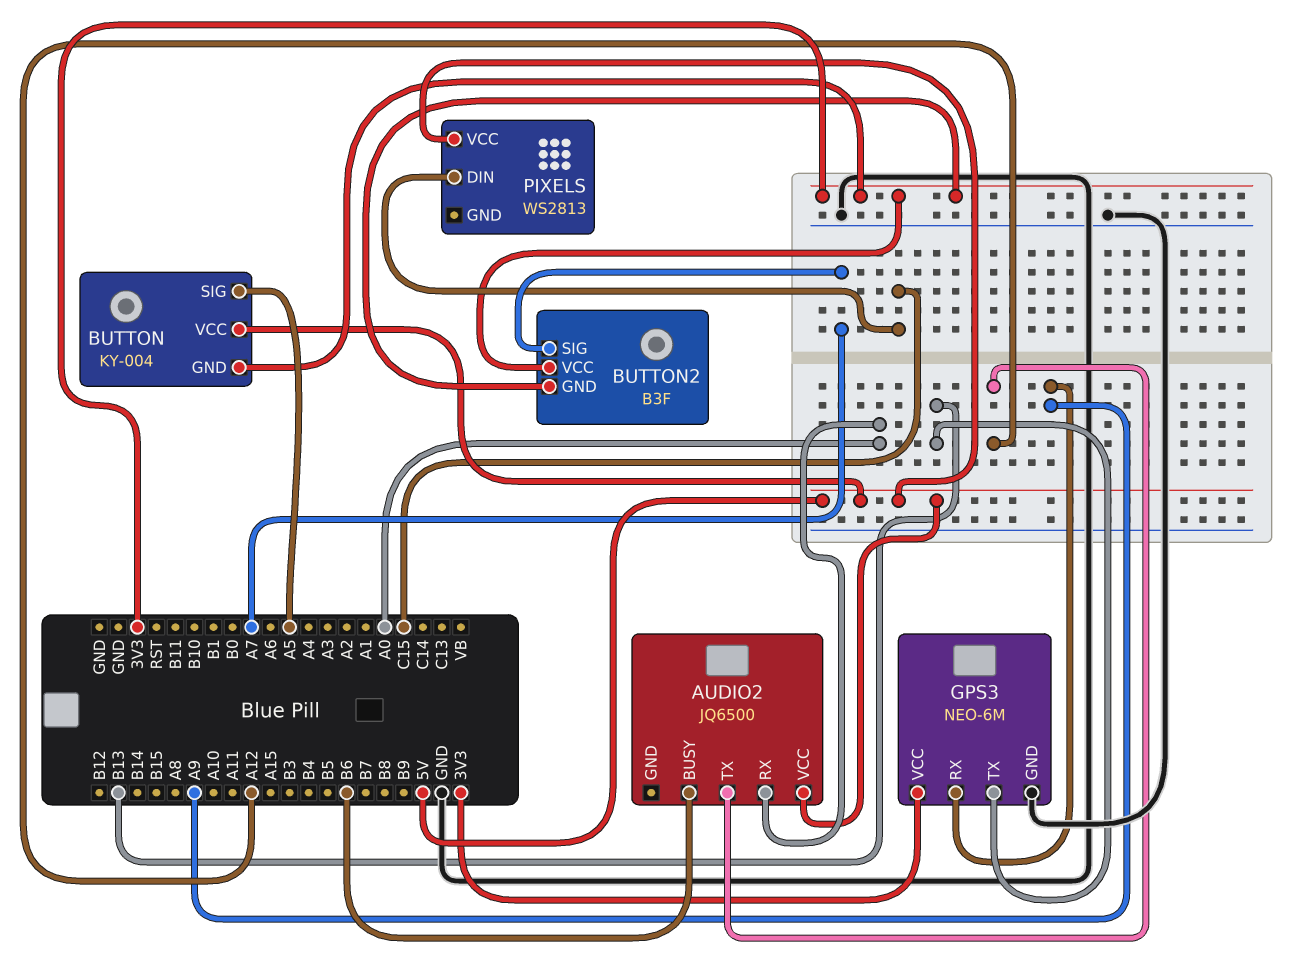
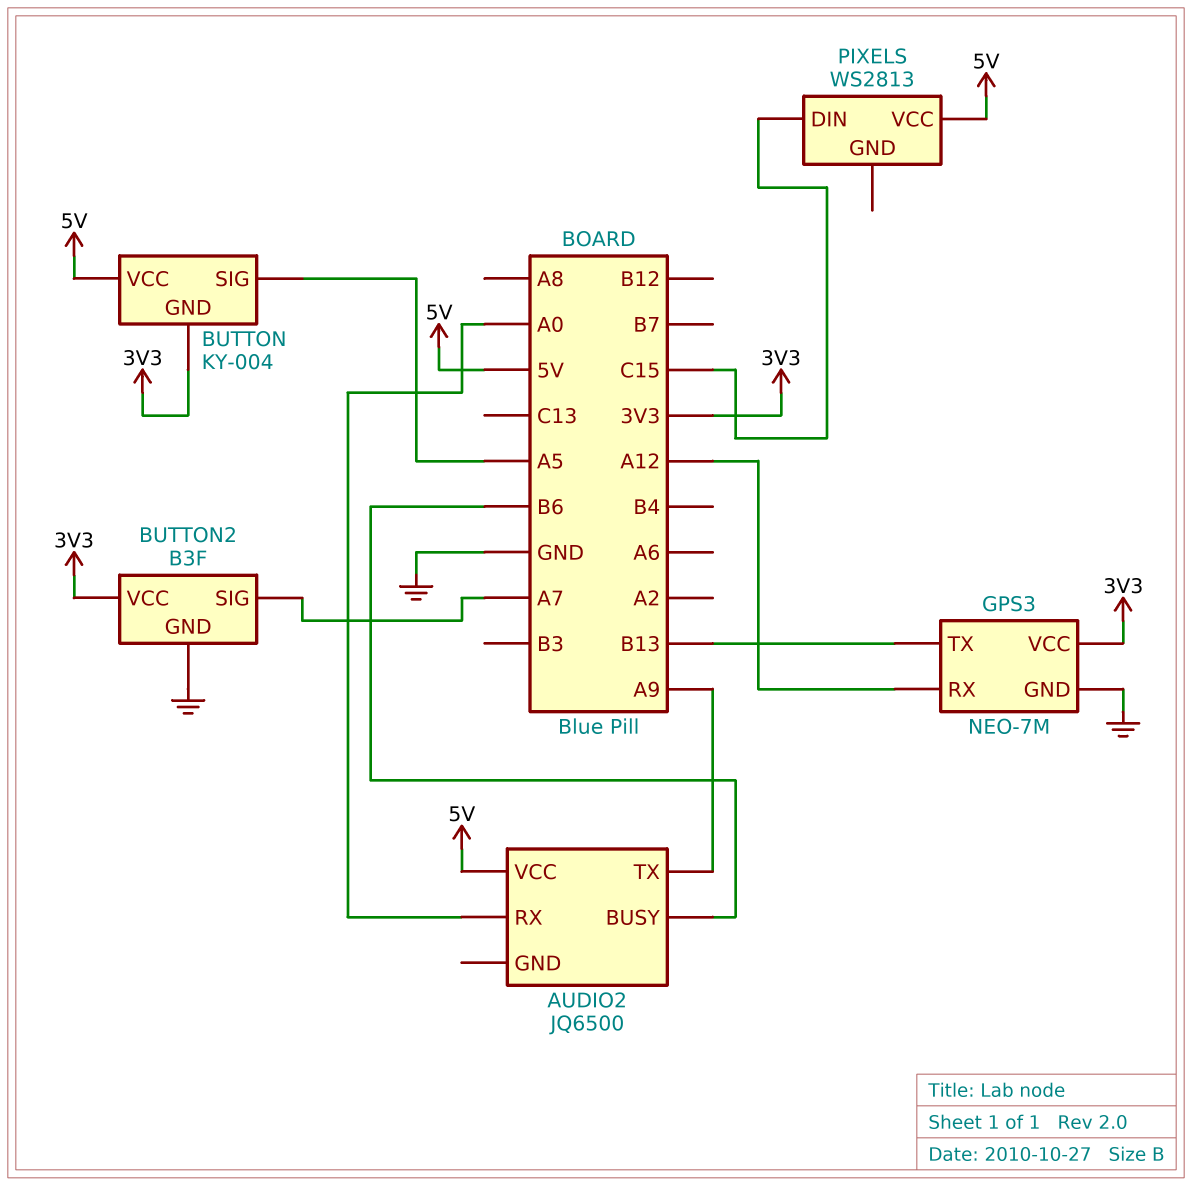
AUDIO2 pin TX: A12 -> A9
BUTTON2 pin GND: 3V3 -> GND
GPS3: NEO-6M -> NEO-7M
GPS3 pin RX: A9 -> A12

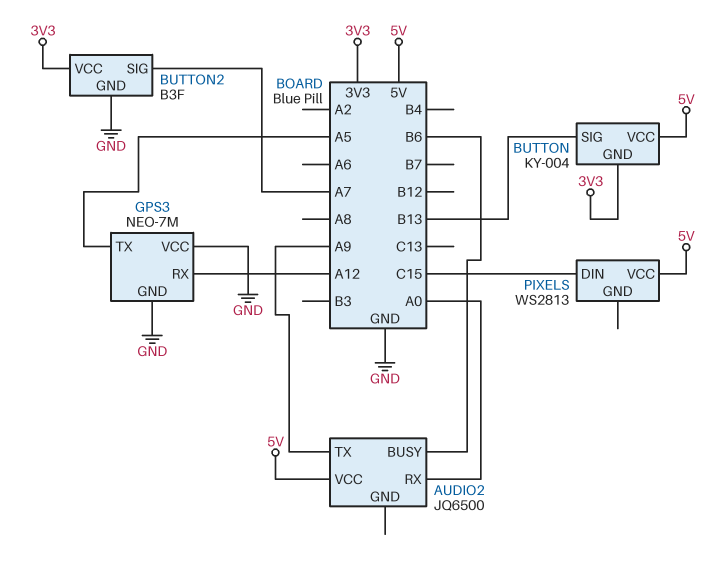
BUTTON pin SIG: A5 -> B13
GPS3 pin TX: B13 -> A5
GPS3 pin VCC: 3V3 -> GND

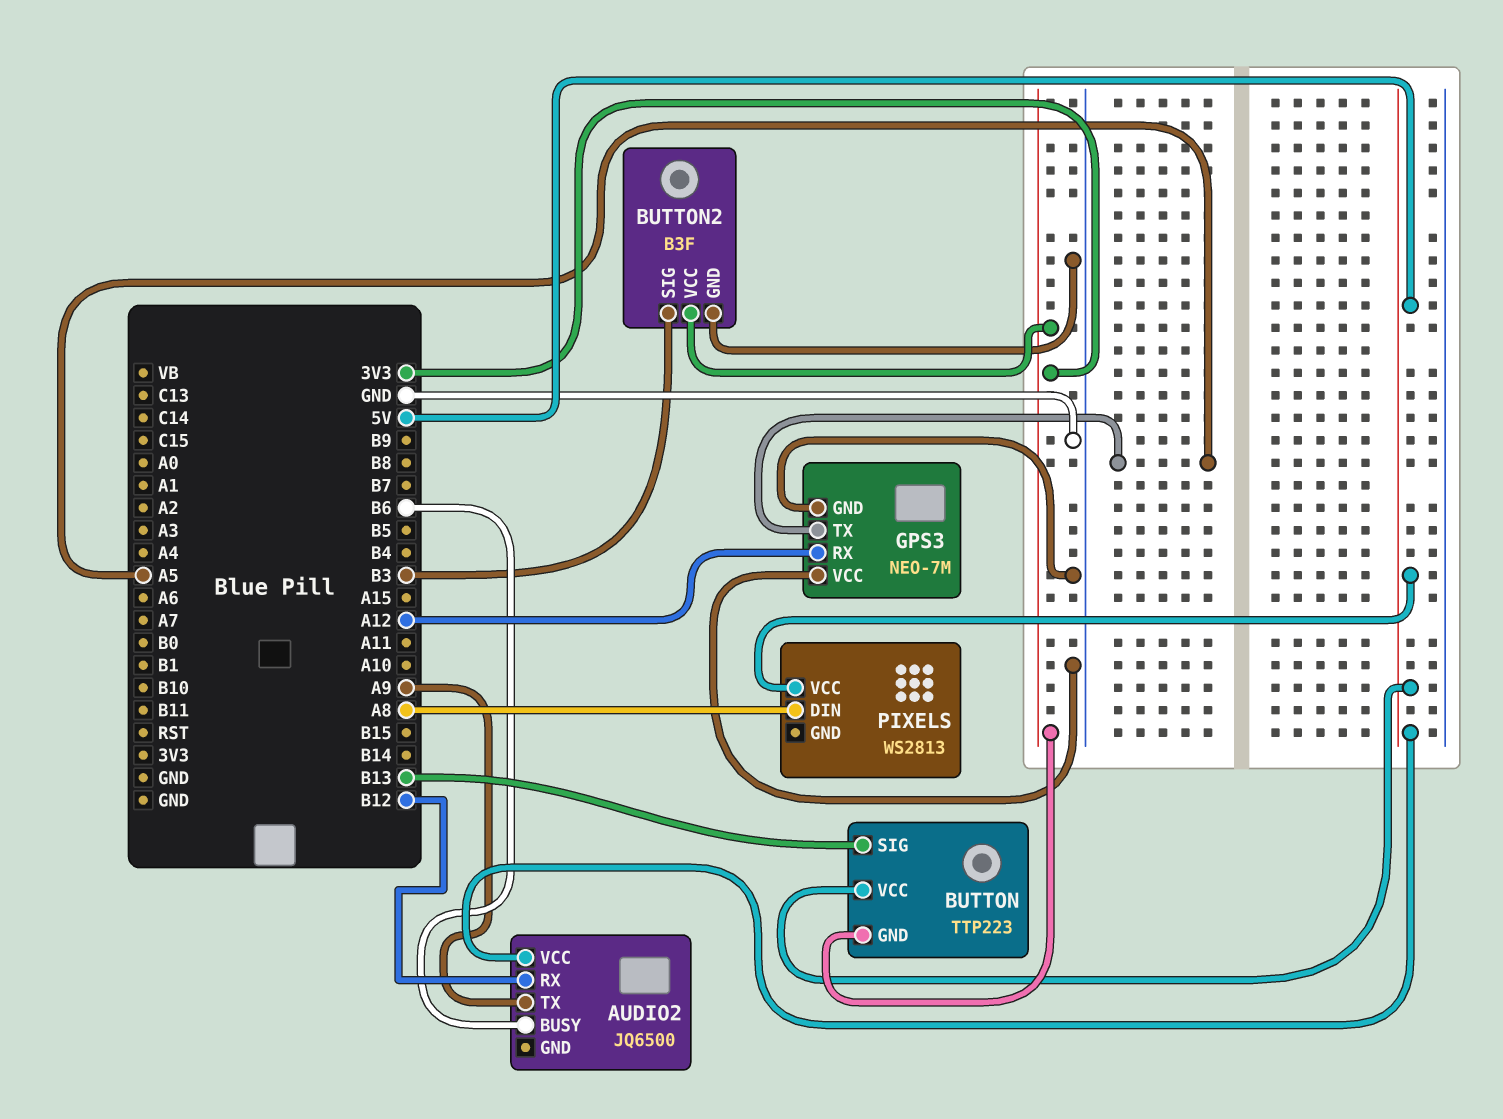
AUDIO2 pin RX: A0 -> B12
BUTTON: KY-004 -> TTP223
BUTTON2 pin SIG: A7 -> B3
PIXELS pin DIN: C15 -> A8

